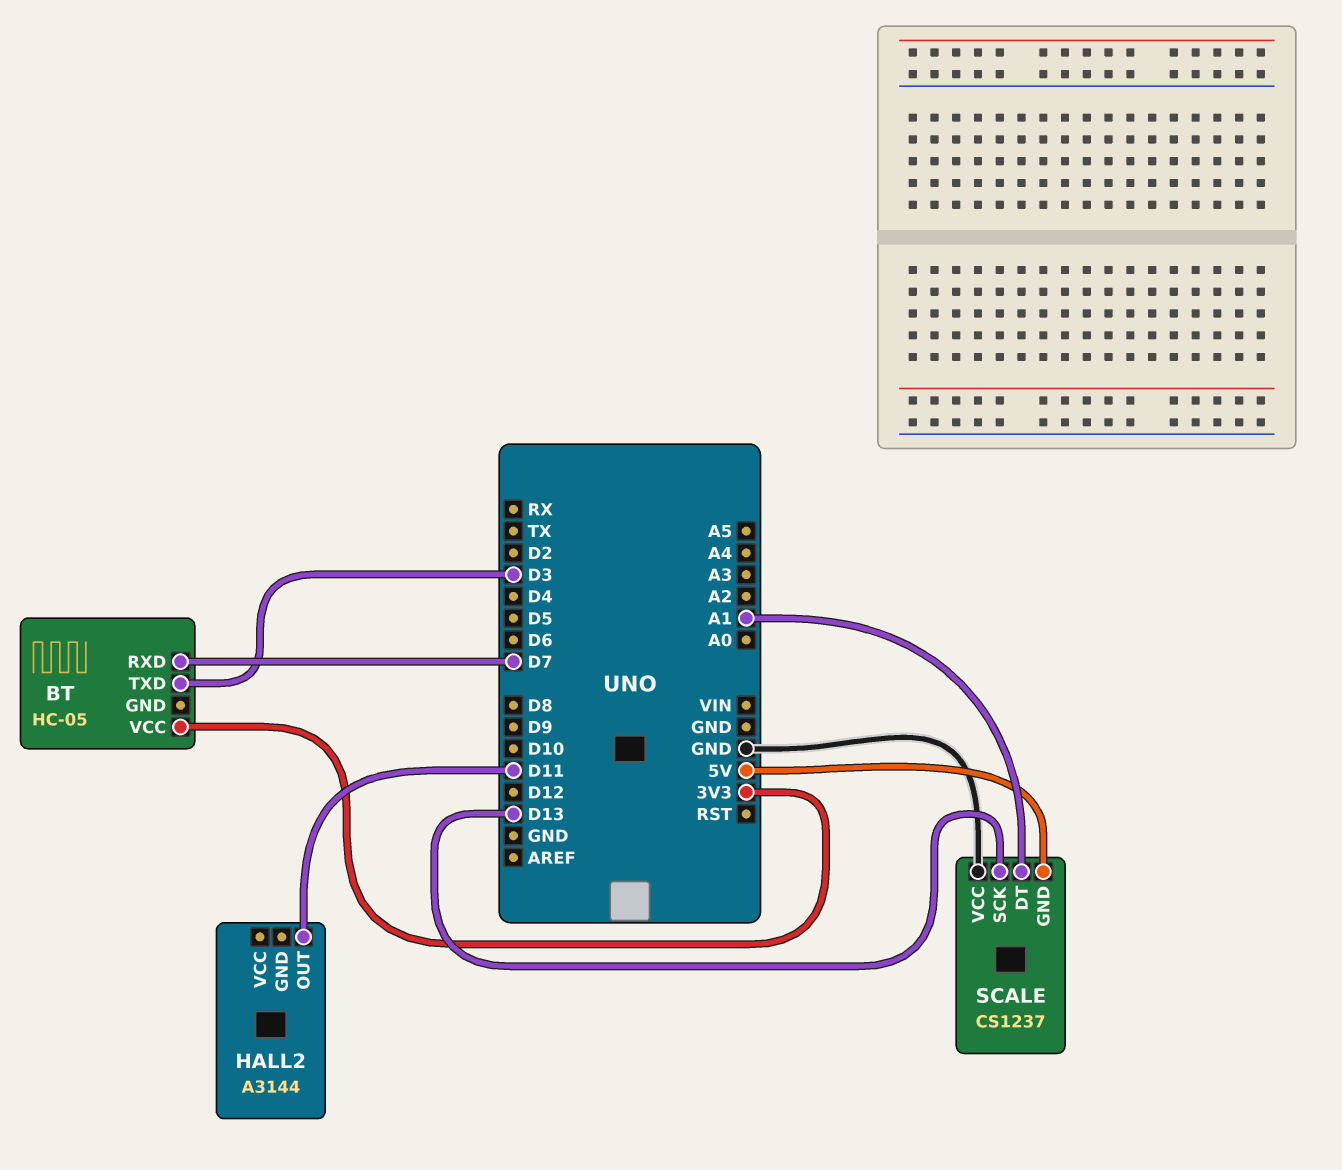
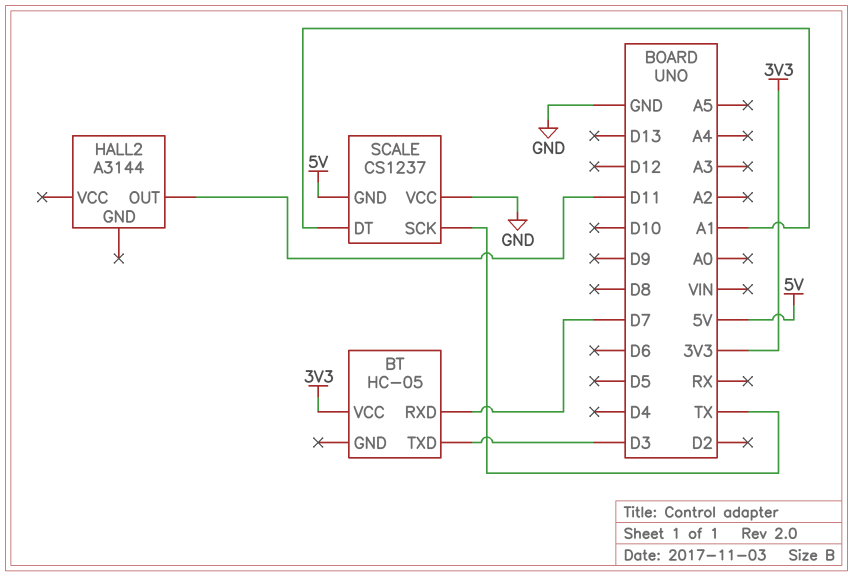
SCALE pin SCK: D13 -> TX

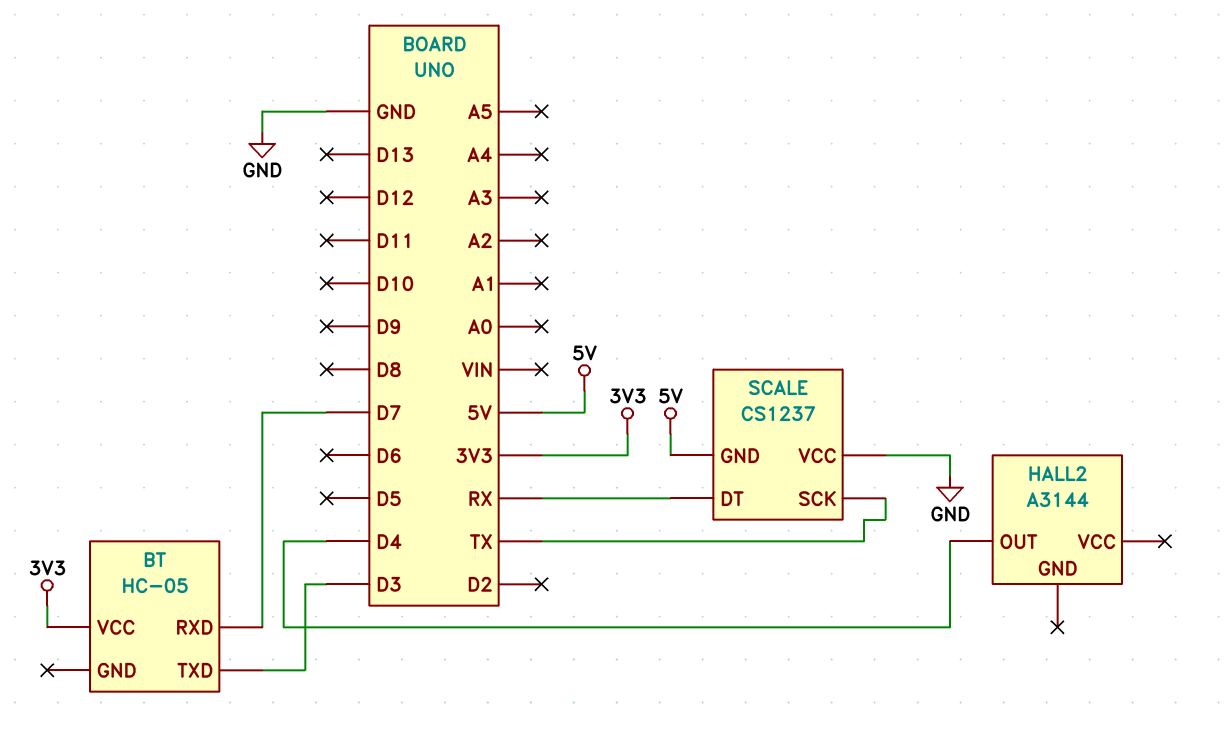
HALL2 pin OUT: D11 -> D4
SCALE pin DT: A1 -> RX

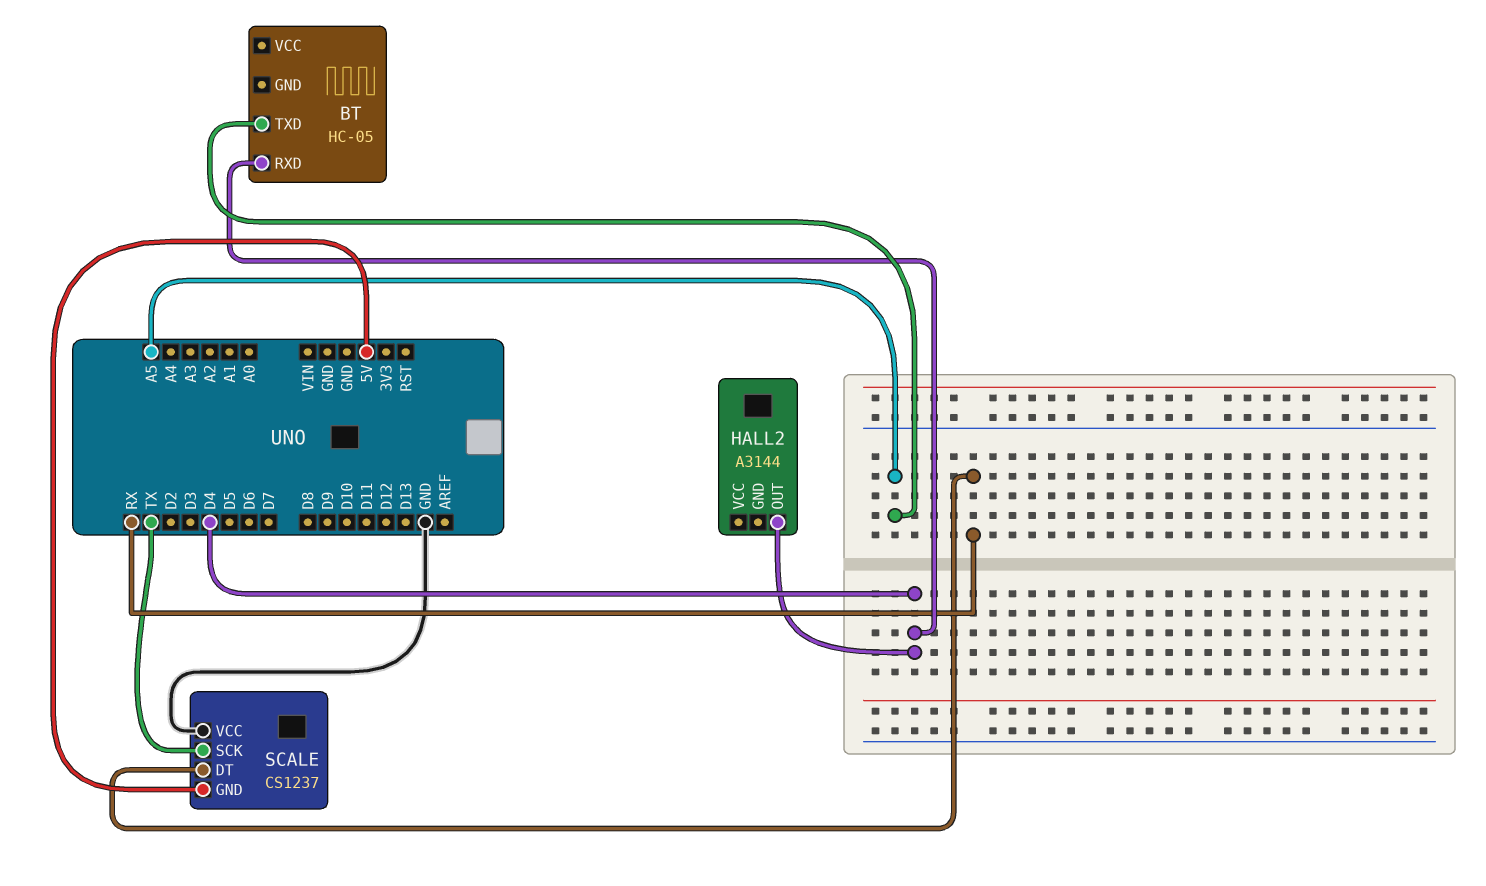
BT pin RXD: D7 -> D4
BT pin TXD: D3 -> A5
BT pin VCC: 3V3 -> none

